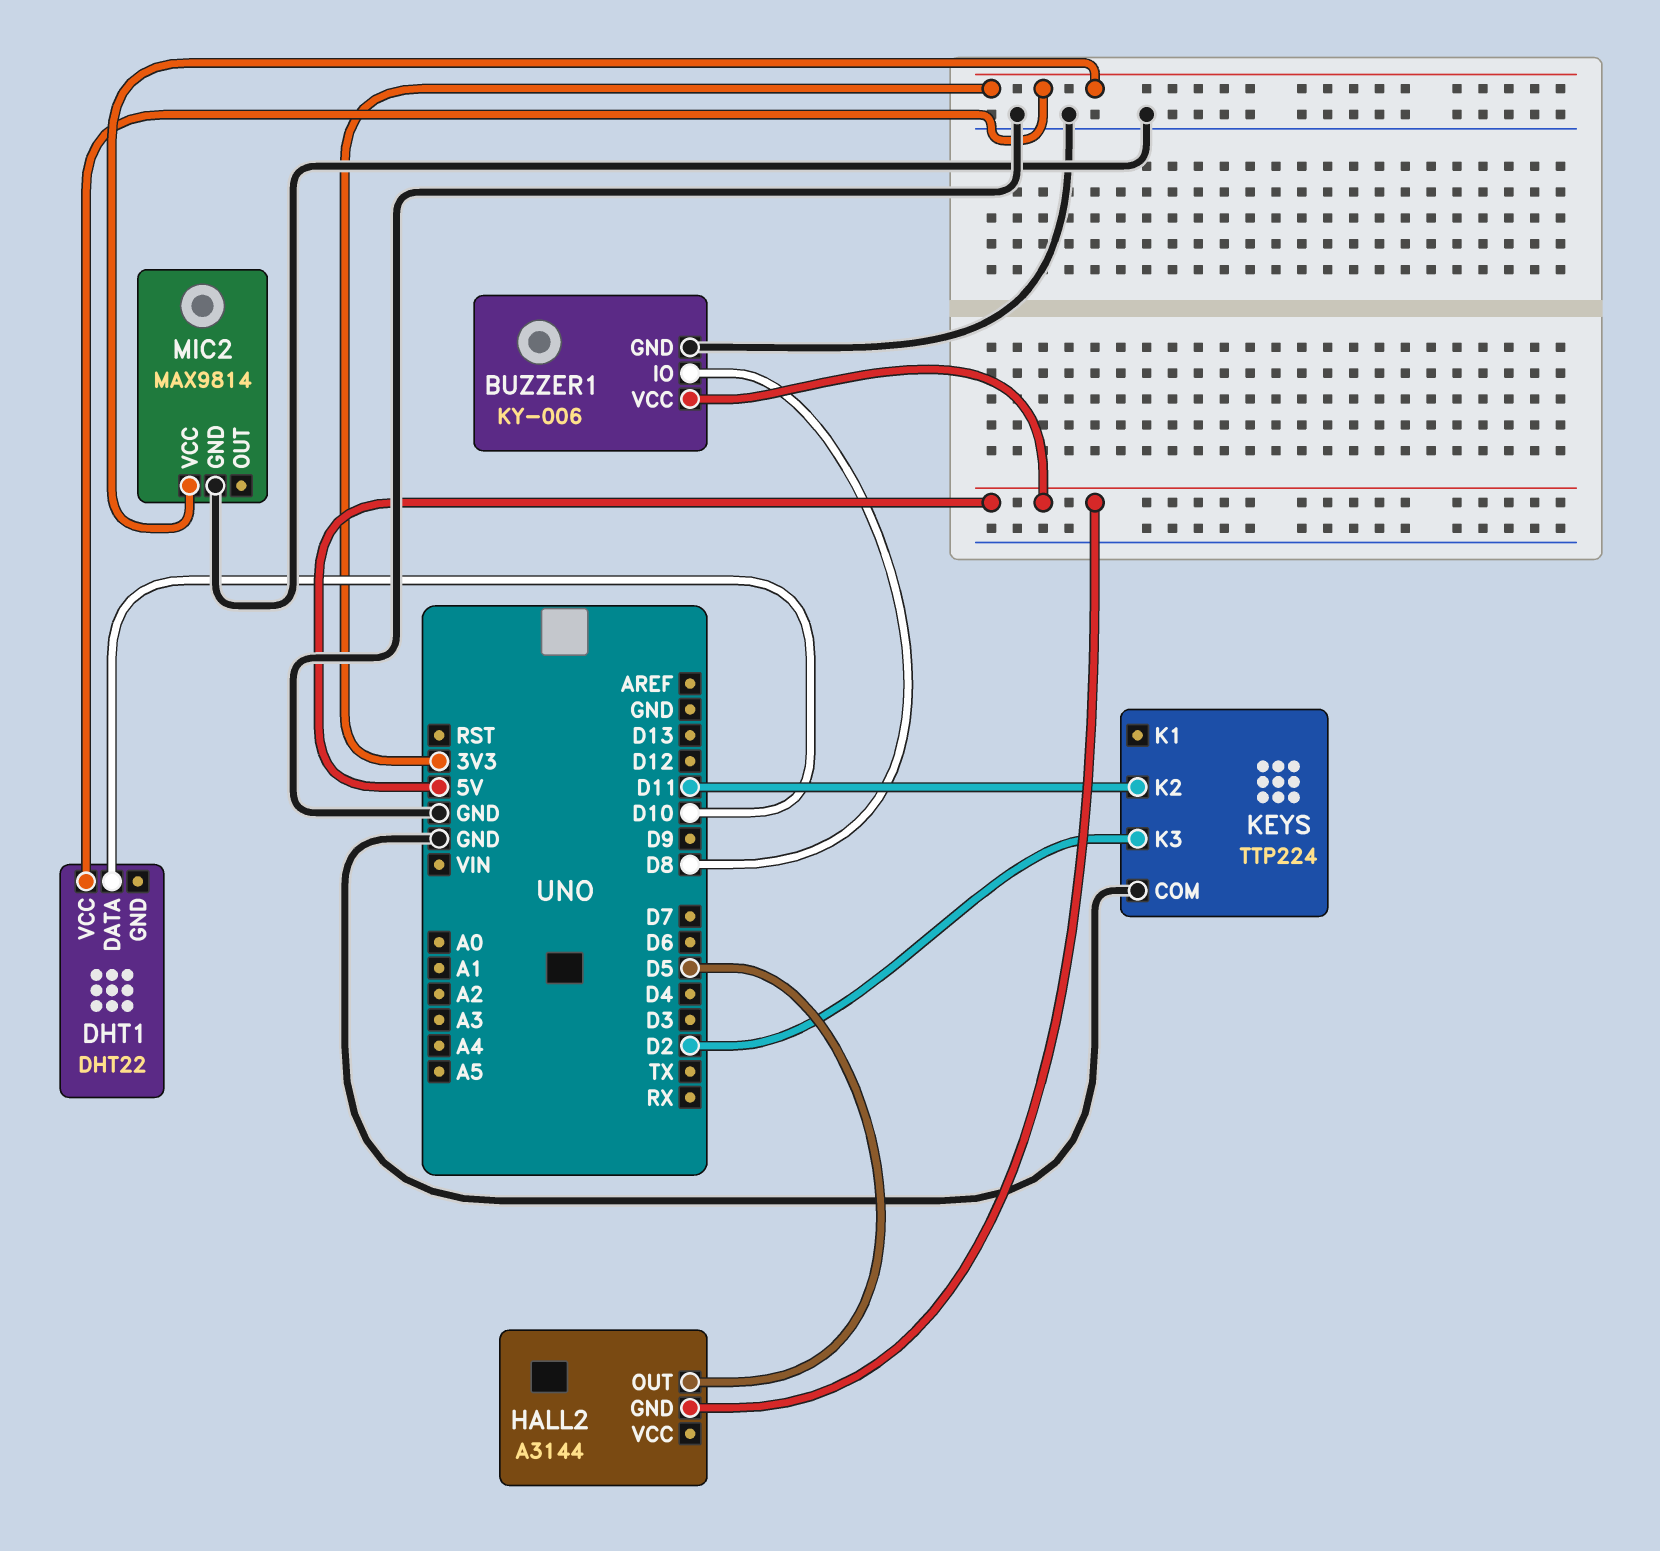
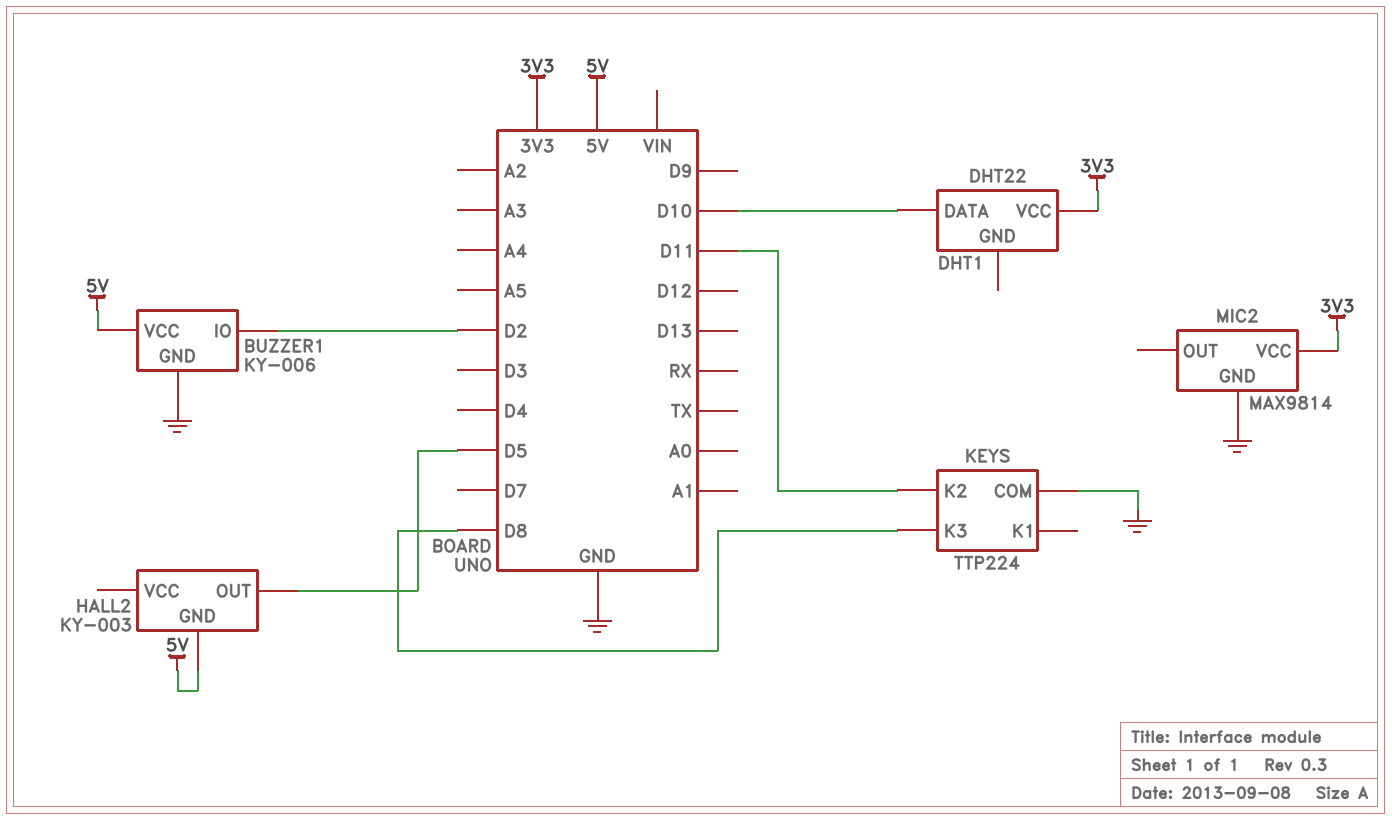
BUZZER1 pin IO: D8 -> D2
HALL2: A3144 -> KY-003
KEYS pin K3: D2 -> D8

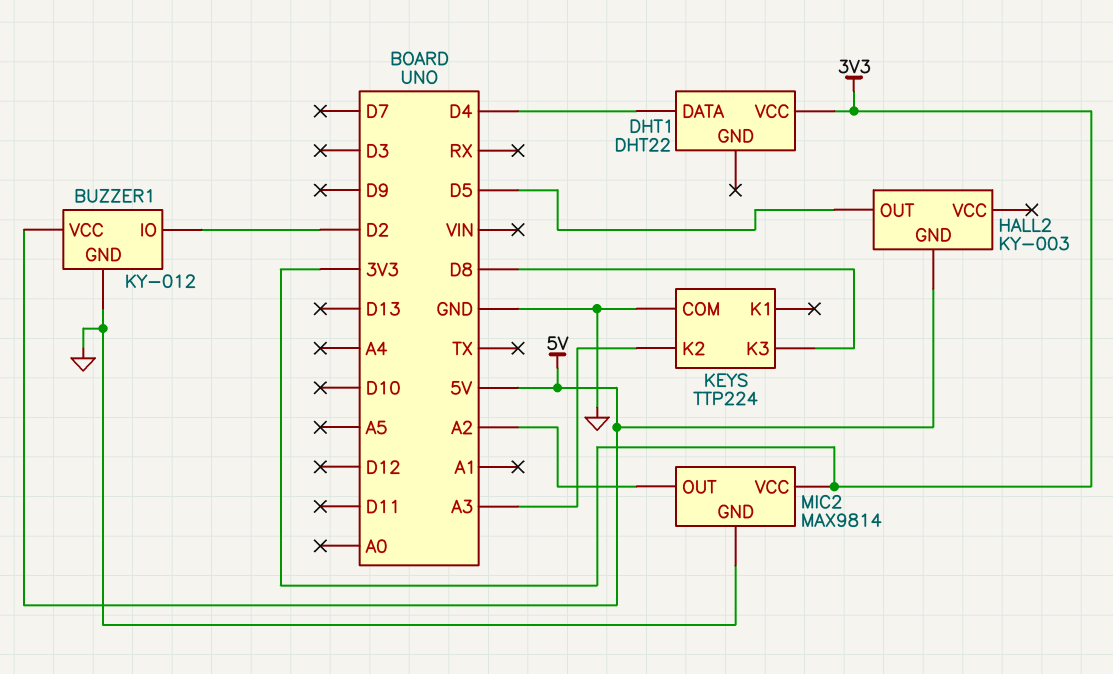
BUZZER1: KY-006 -> KY-012
DHT1 pin DATA: D10 -> D4
KEYS pin K2: D11 -> A3
MIC2 pin OUT: none -> A2

